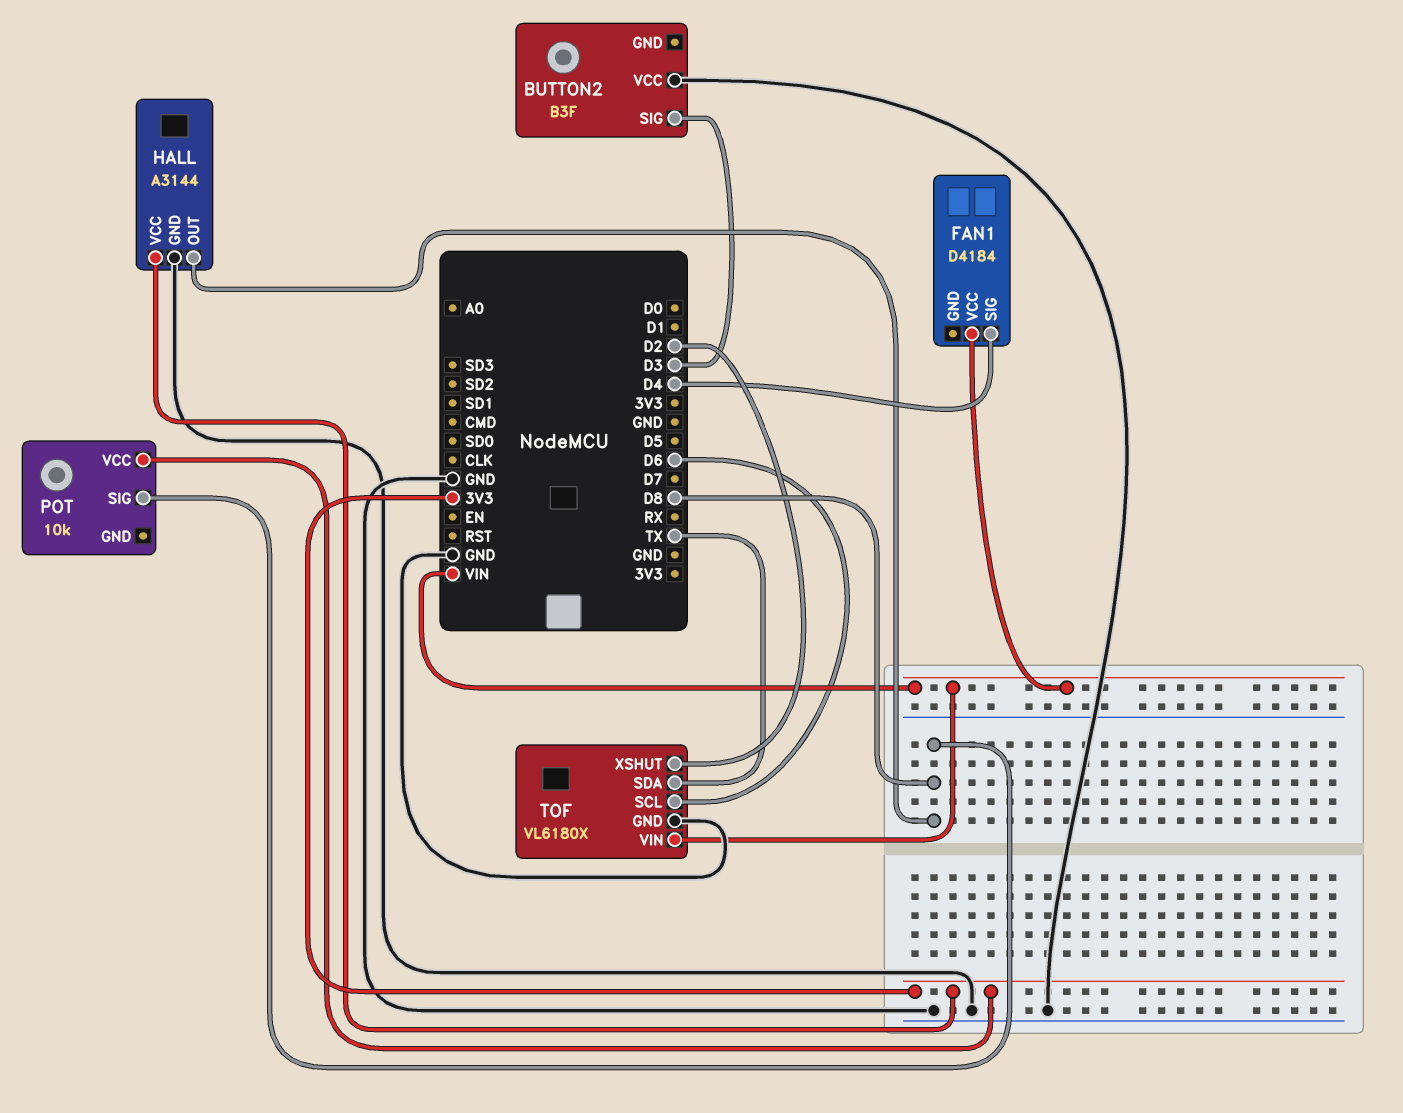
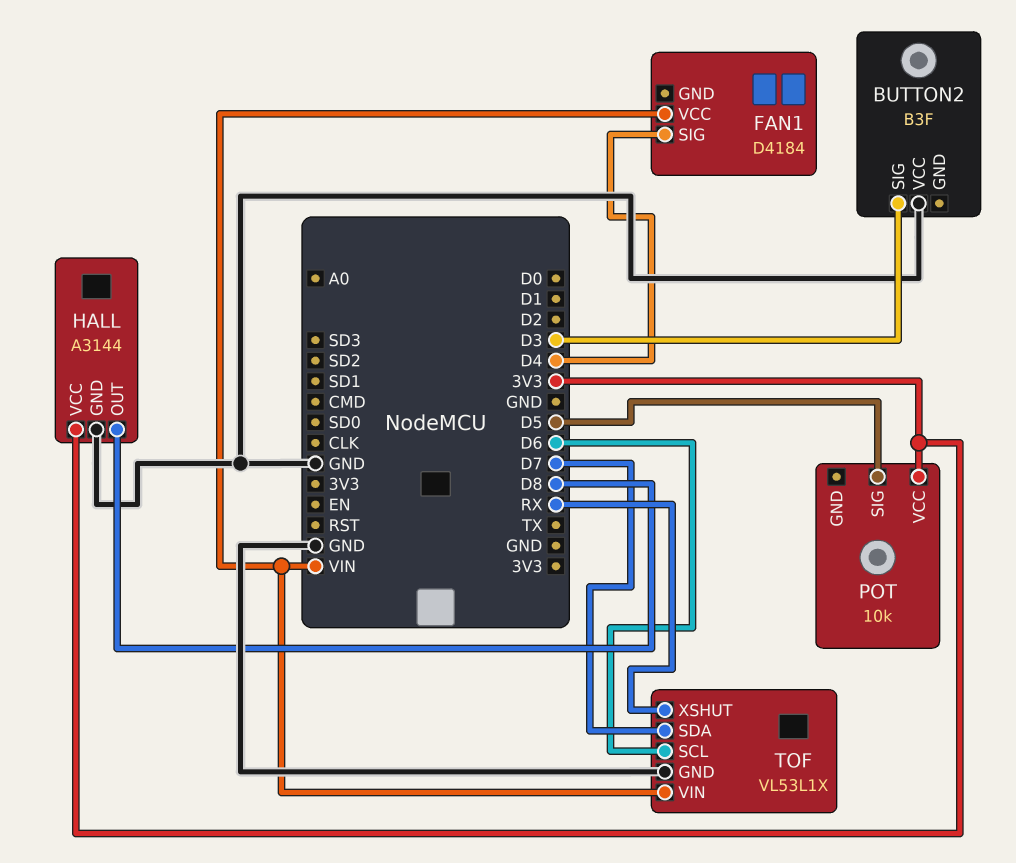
POT pin SIG: D8 -> D5
TOF: VL6180X -> VL53L1X
TOF pin SDA: TX -> D7
TOF pin XSHUT: D2 -> RX

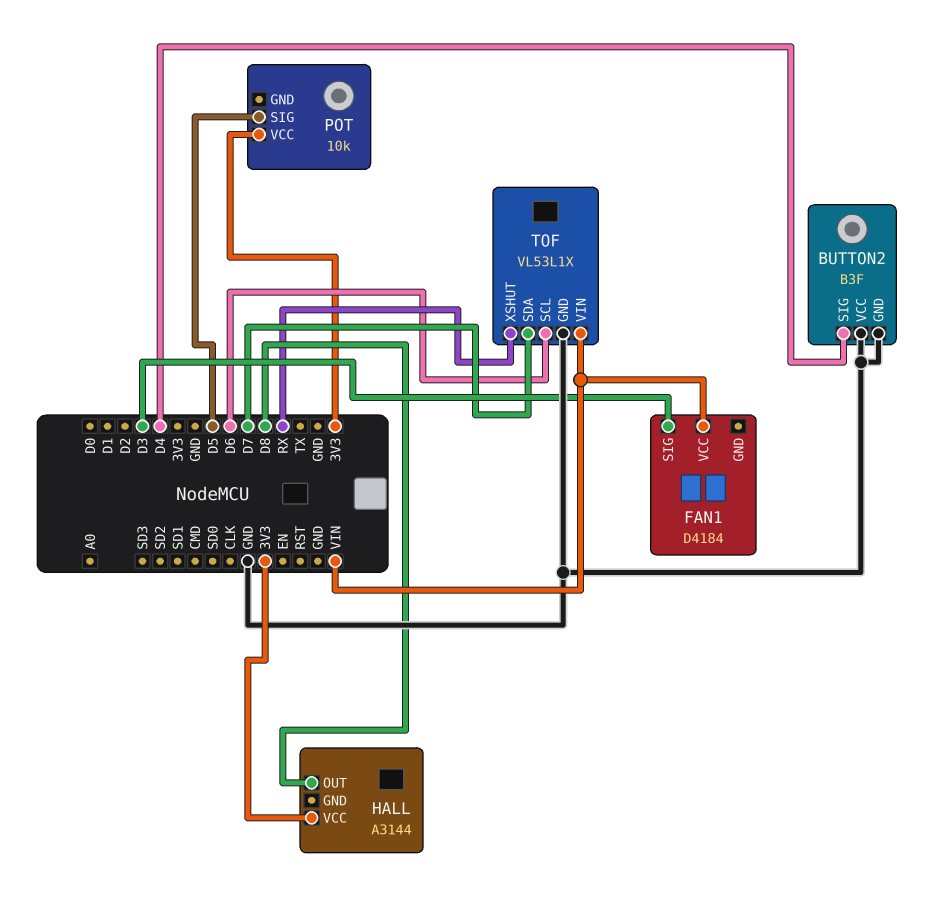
BUTTON2 pin GND: none -> GND
BUTTON2 pin SIG: D3 -> D4
FAN1 pin SIG: D4 -> D3
HALL pin GND: GND -> none

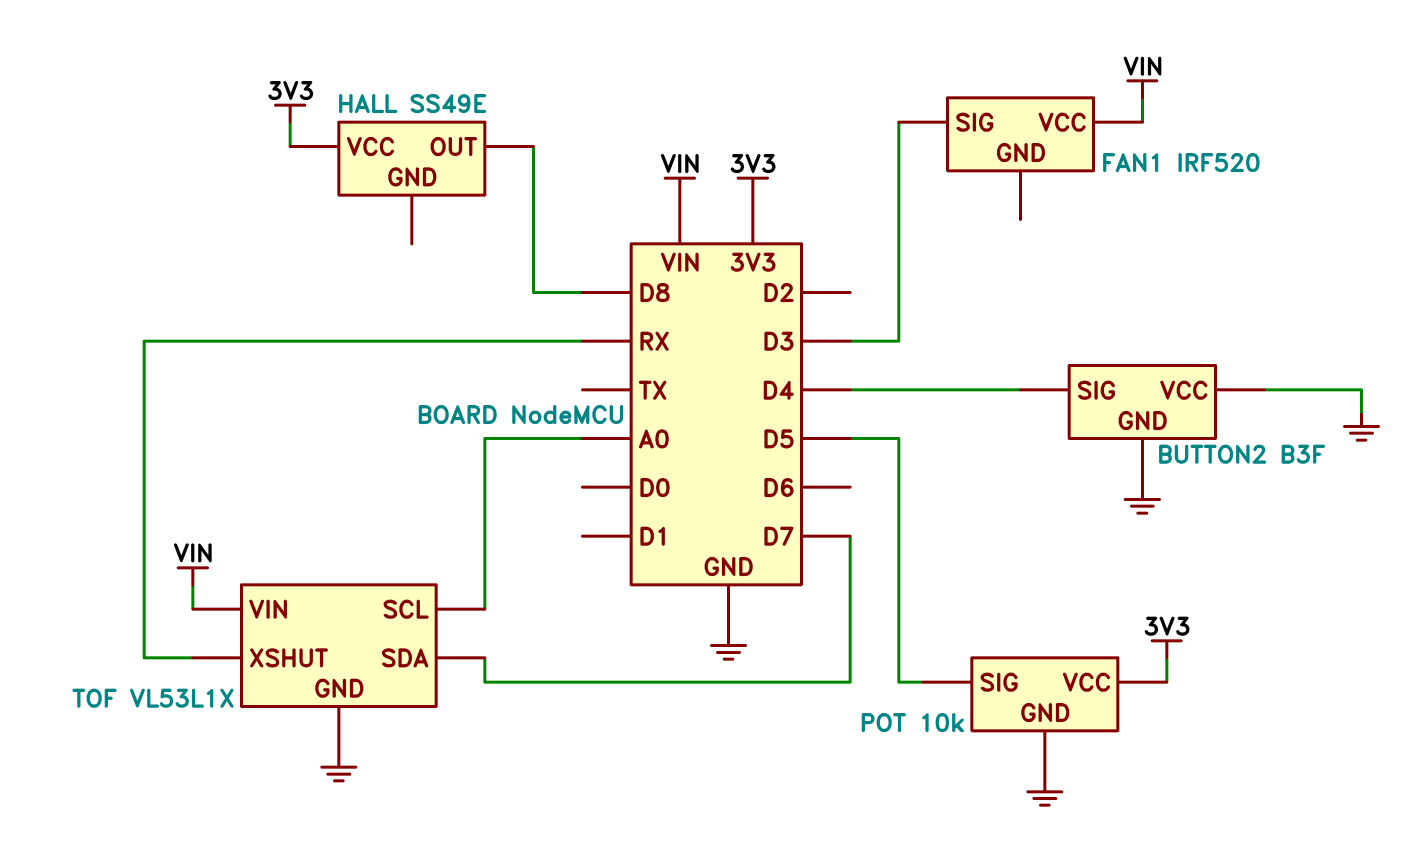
FAN1: D4184 -> IRF520
HALL: A3144 -> SS49E
POT pin GND: none -> GND
TOF pin SCL: D6 -> A0

